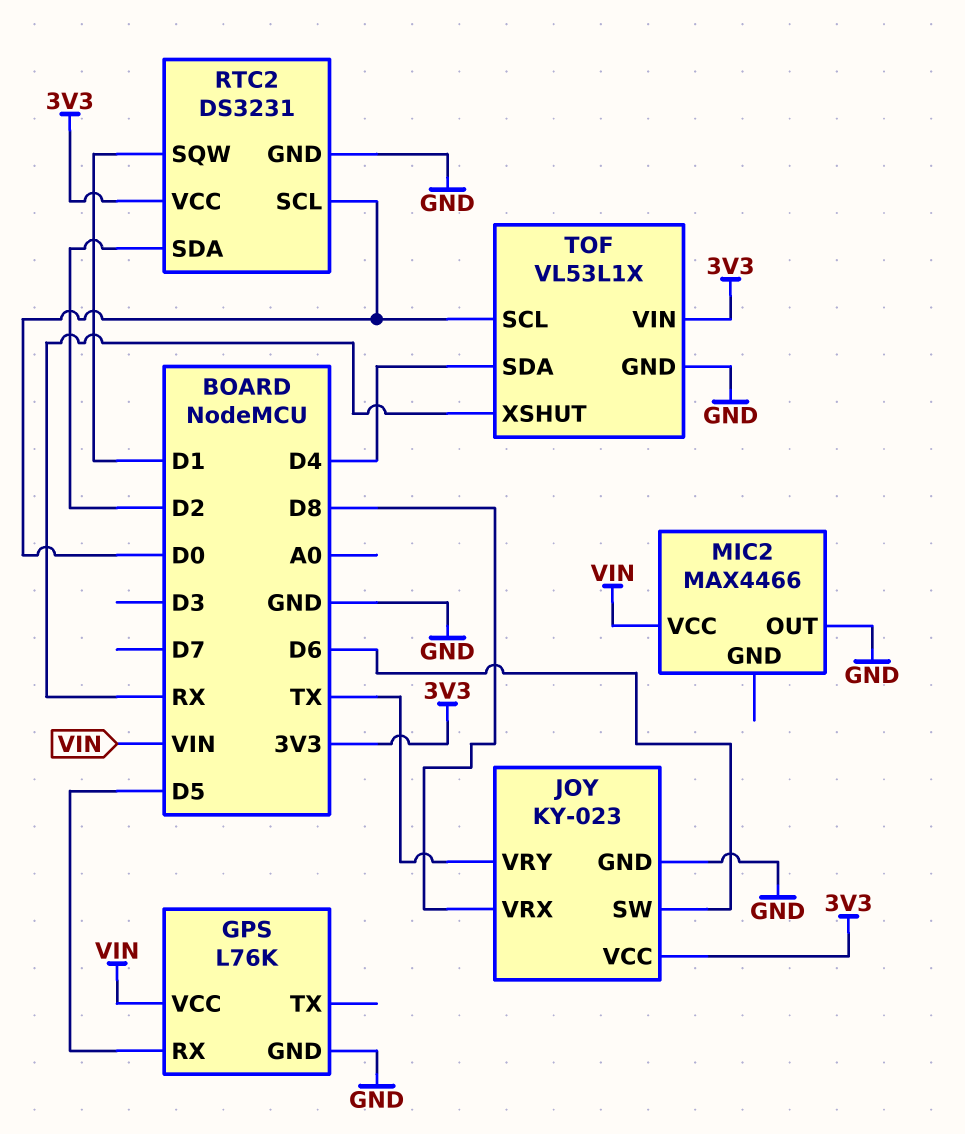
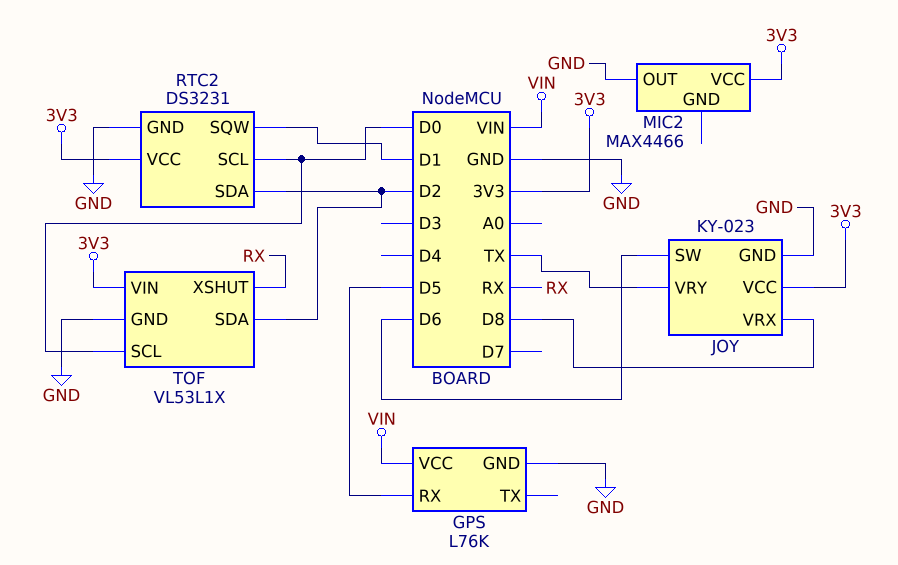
MIC2 pin VCC: VIN -> 3V3
TOF pin SDA: D4 -> D2

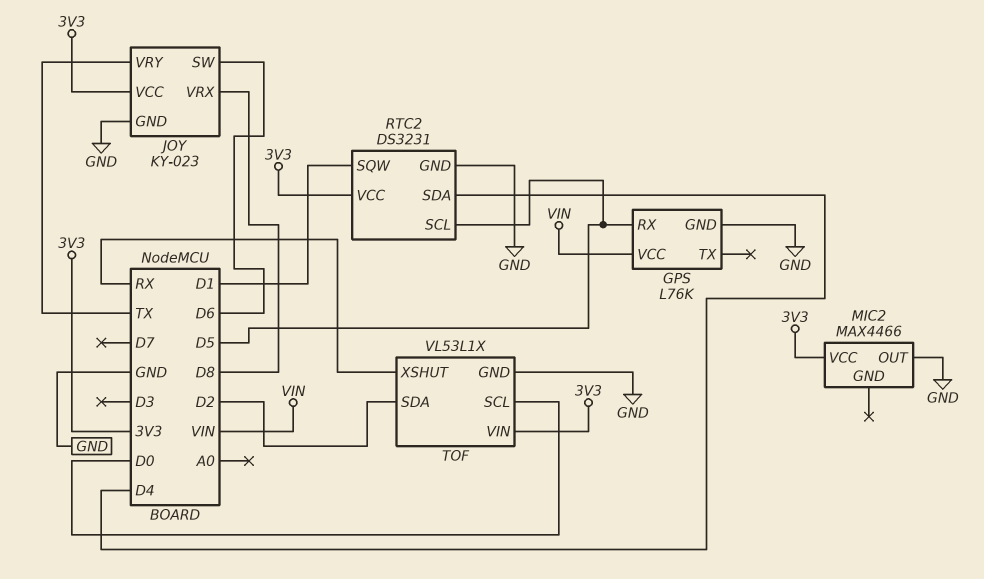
RTC2 pin SCL: D0 -> D5
RTC2 pin SDA: D2 -> D4

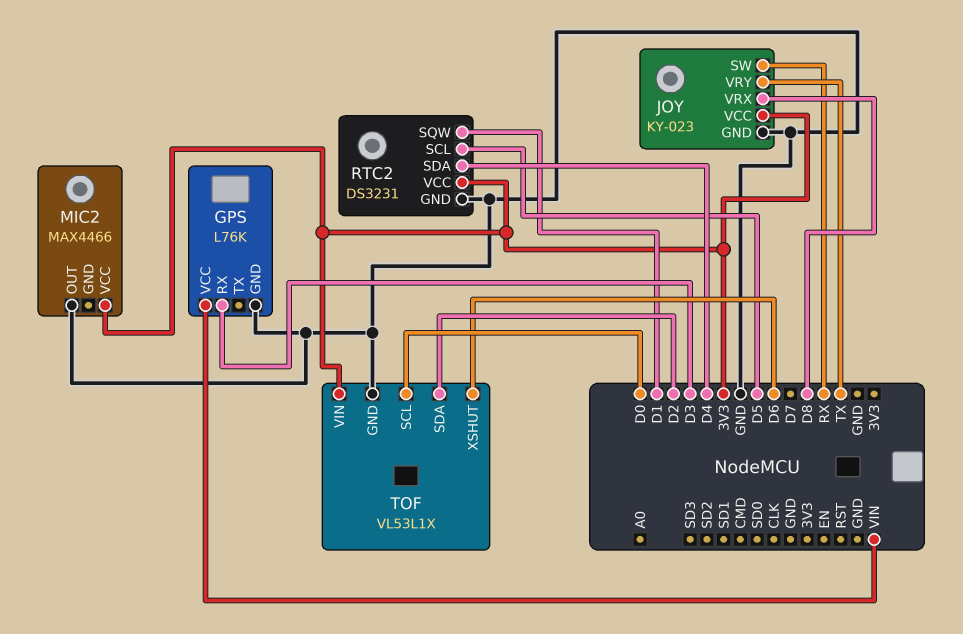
GPS pin RX: D5 -> D3
JOY pin SW: D6 -> RX
TOF pin XSHUT: RX -> D6

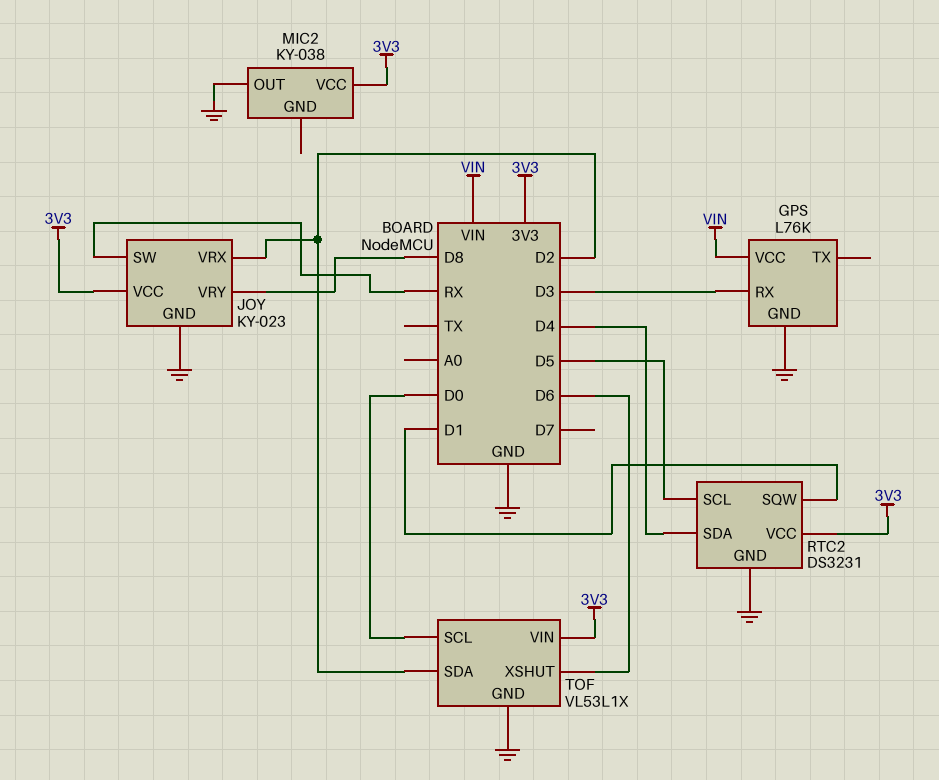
JOY pin VRX: D8 -> D2
JOY pin VRY: TX -> D8
MIC2: MAX4466 -> KY-038

